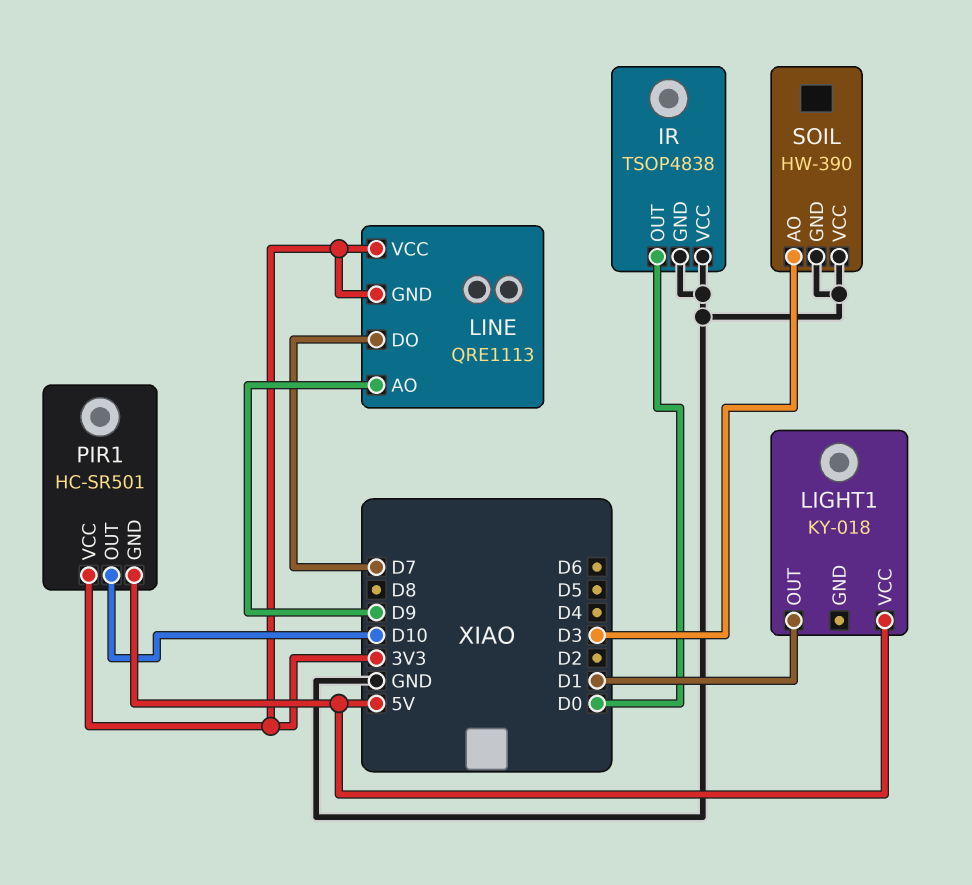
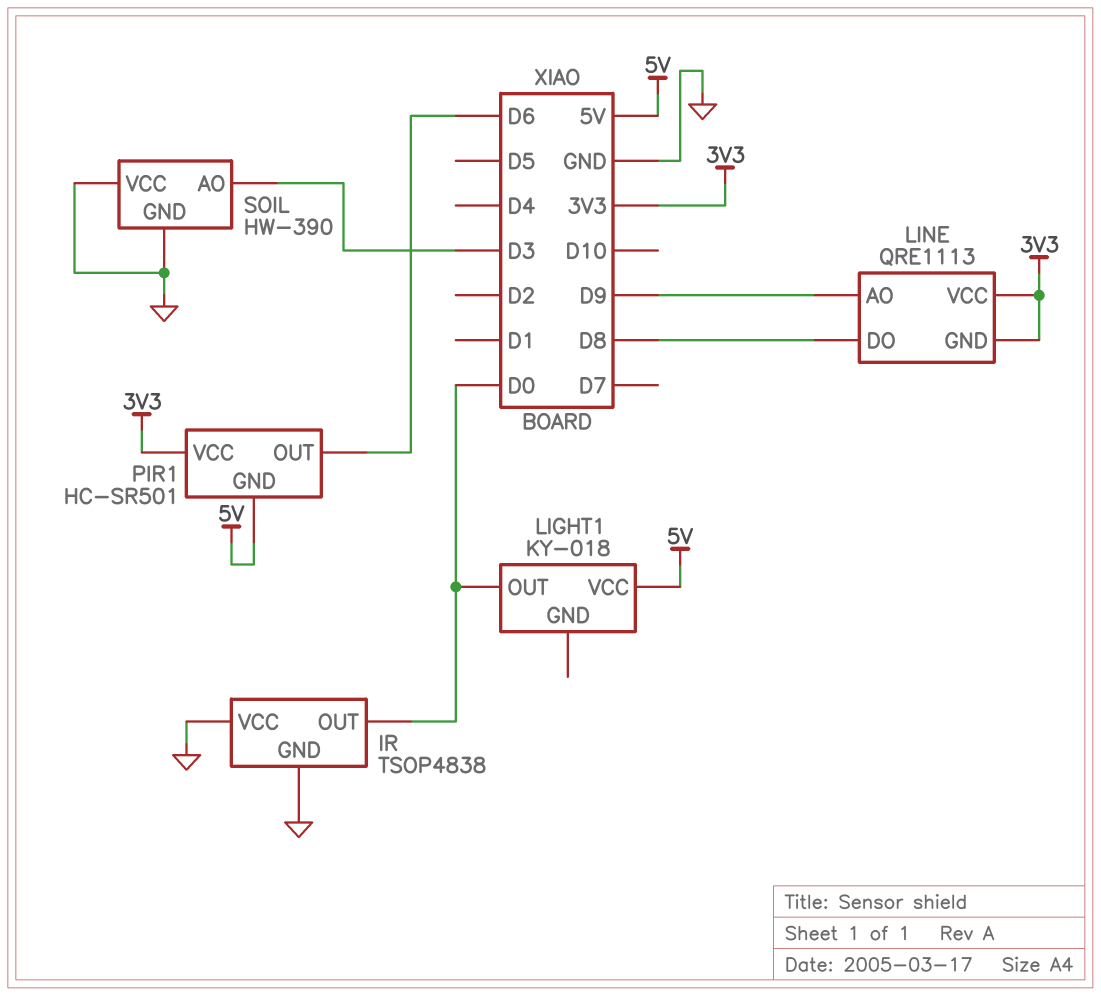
LIGHT1 pin OUT: D1 -> D0
LINE pin DO: D7 -> D8
PIR1 pin OUT: D10 -> D6

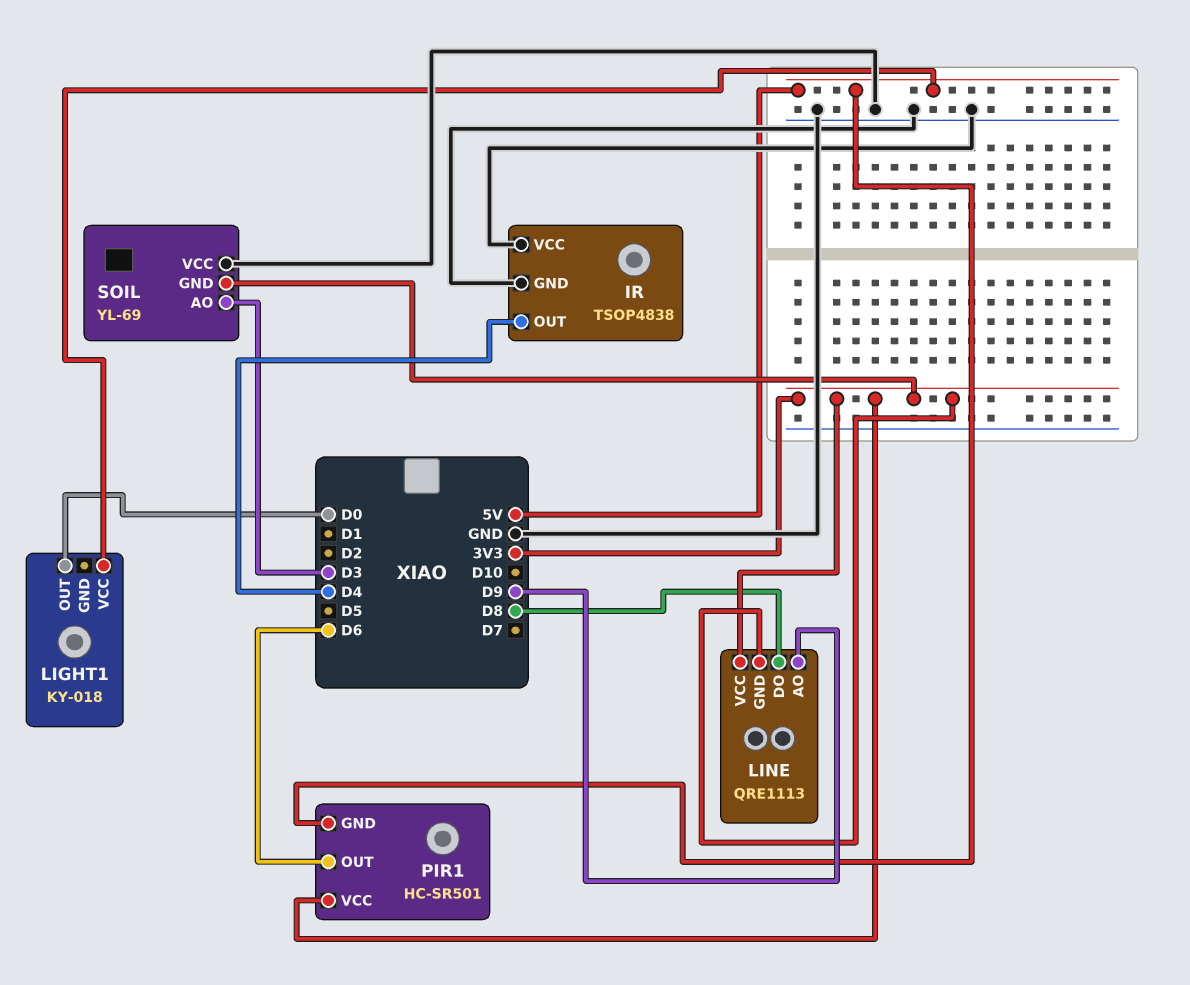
IR pin OUT: D0 -> D4
SOIL: HW-390 -> YL-69
SOIL pin GND: GND -> 3V3

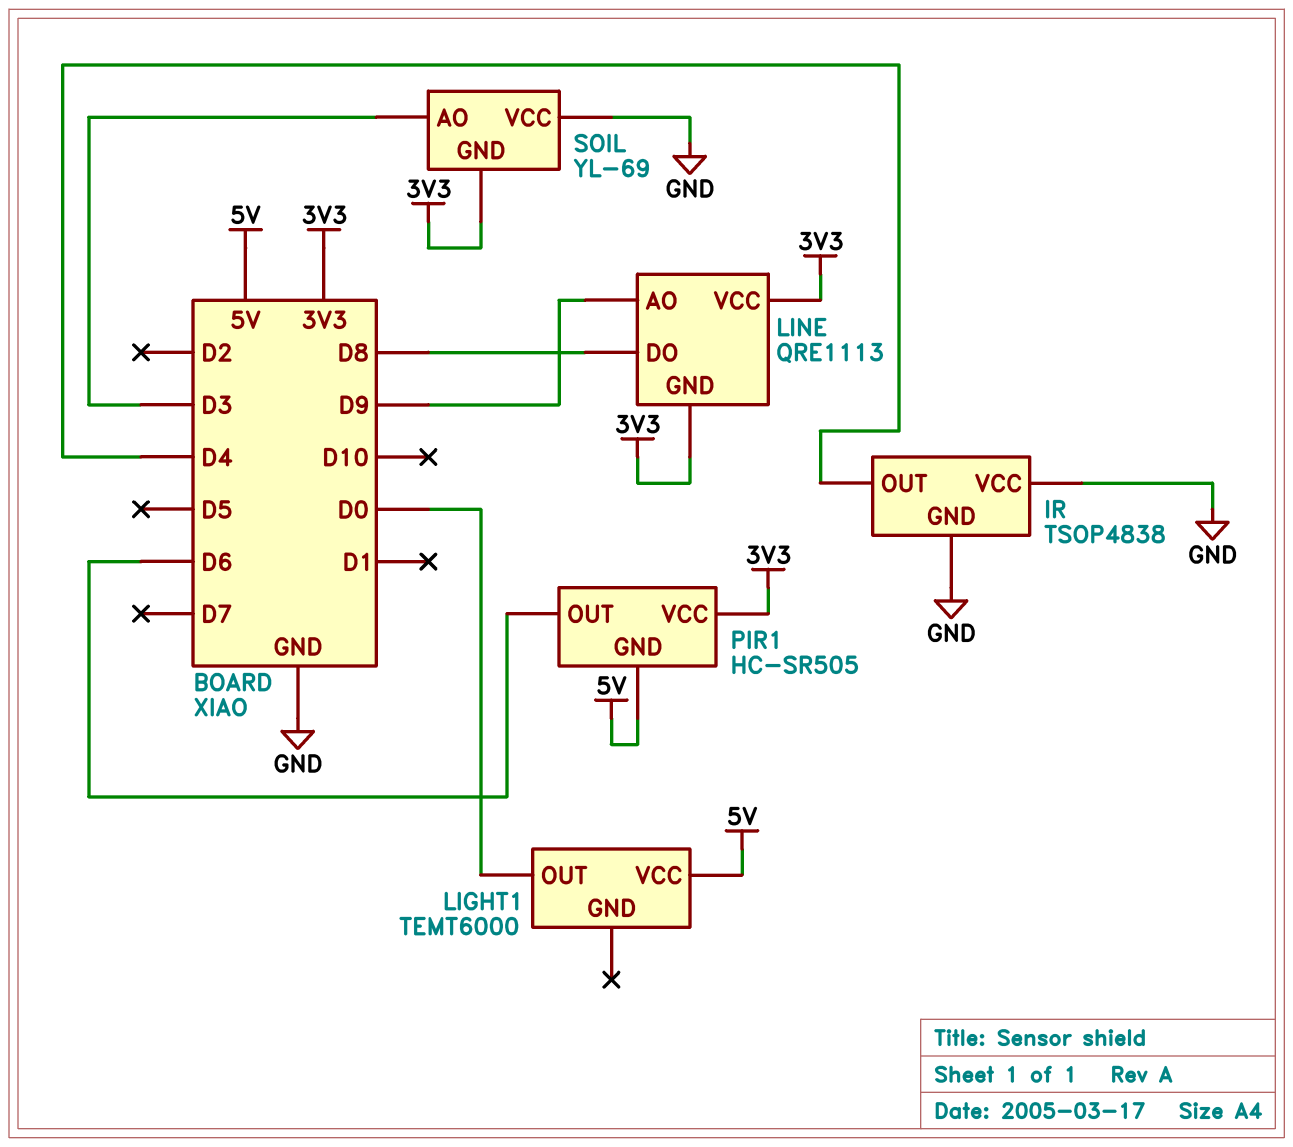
LIGHT1: KY-018 -> TEMT6000
PIR1: HC-SR501 -> HC-SR505

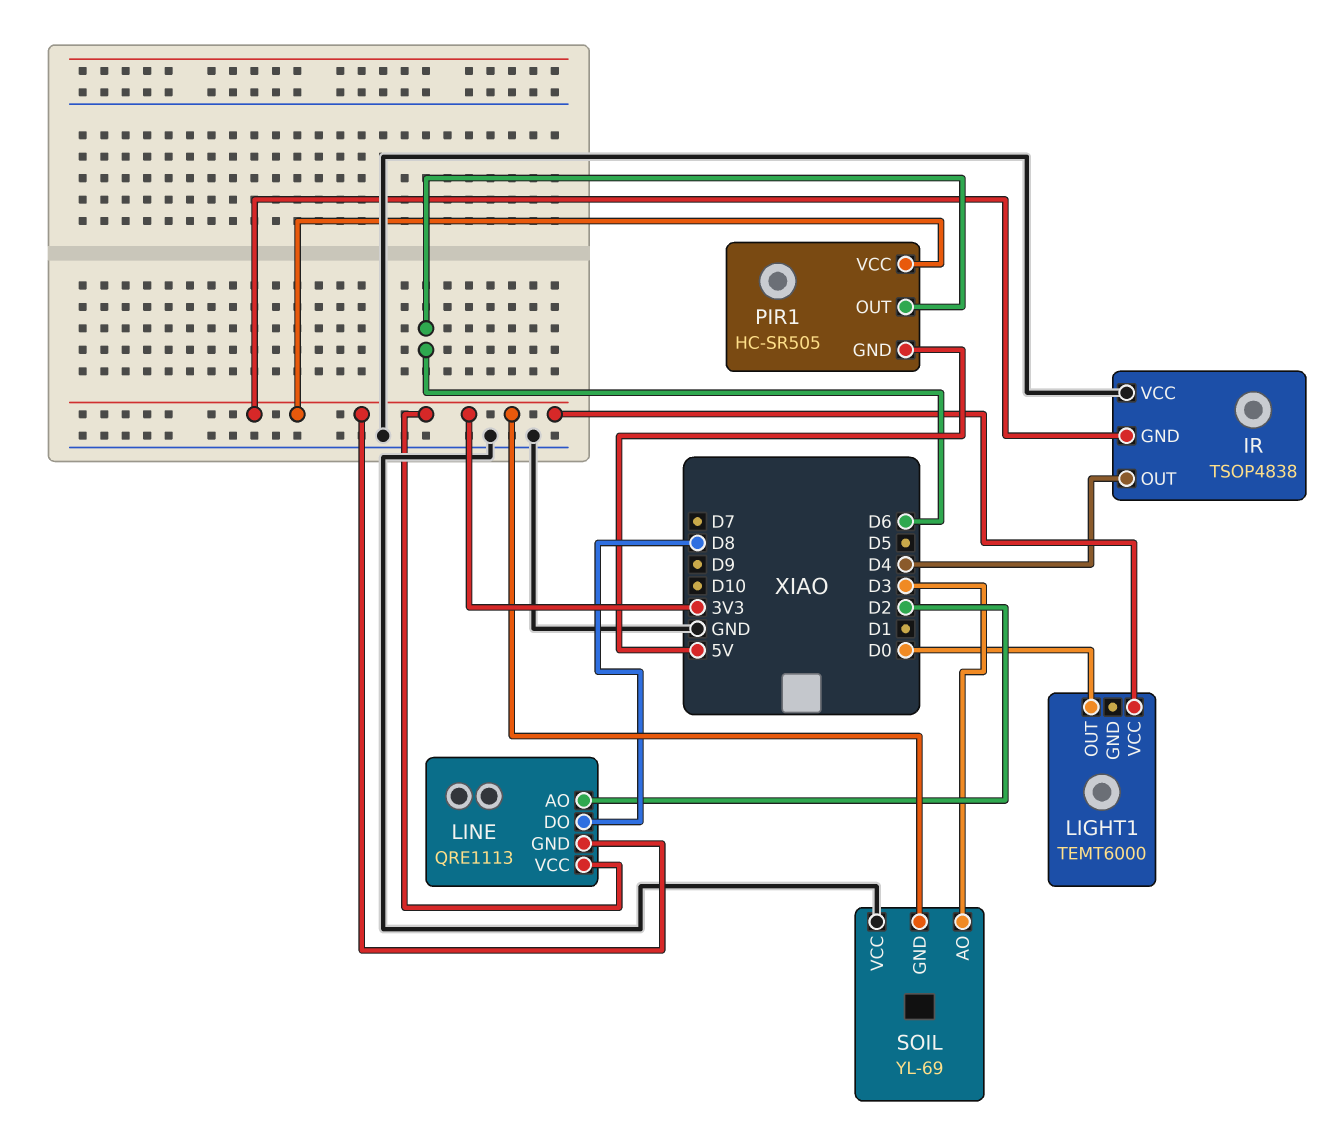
IR pin GND: GND -> 3V3
LIGHT1 pin VCC: 5V -> 3V3
LINE pin AO: D9 -> D2

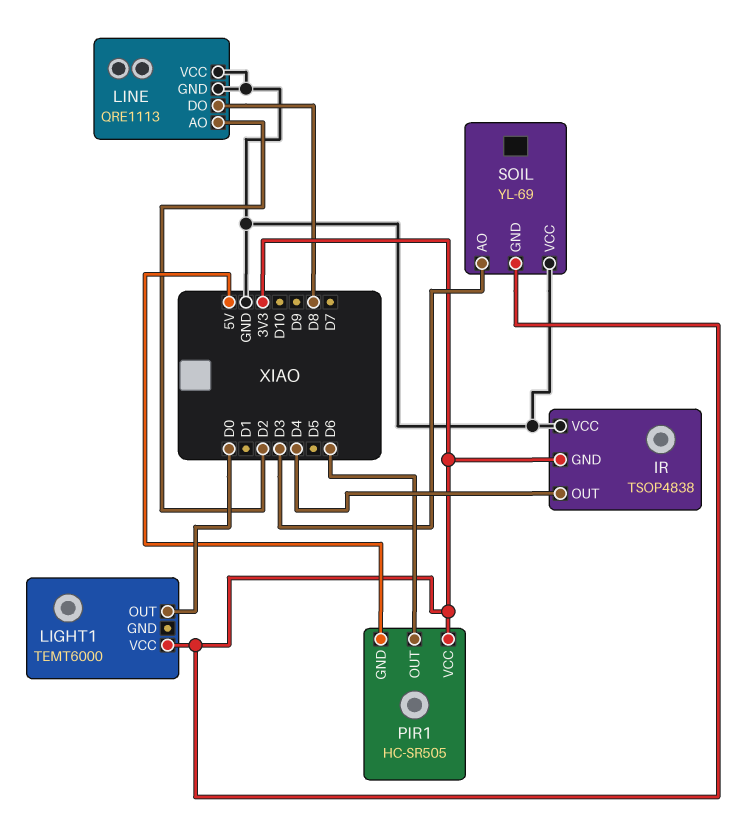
LINE pin GND: 3V3 -> GND
LINE pin VCC: 3V3 -> GND

